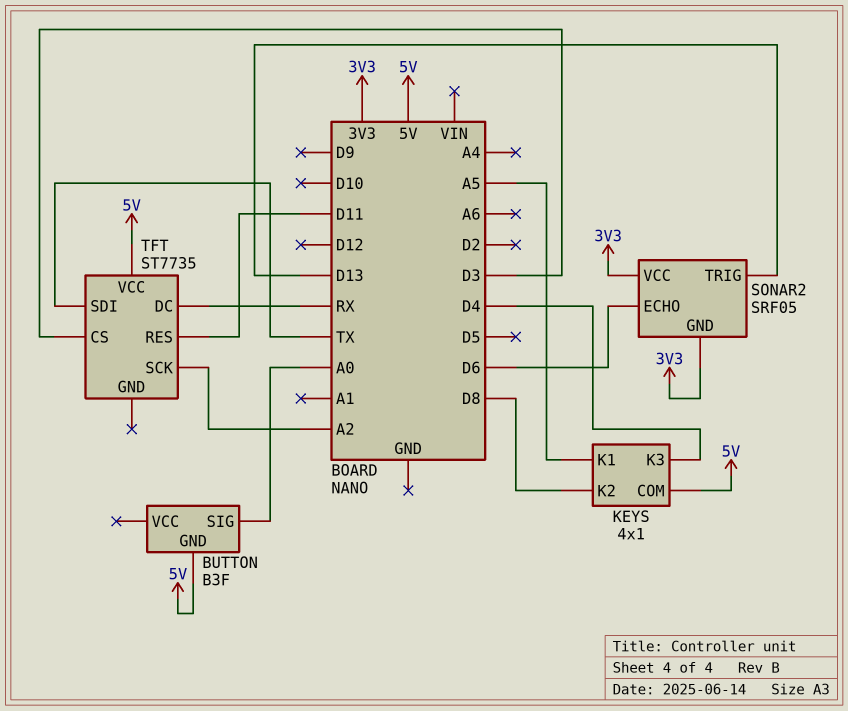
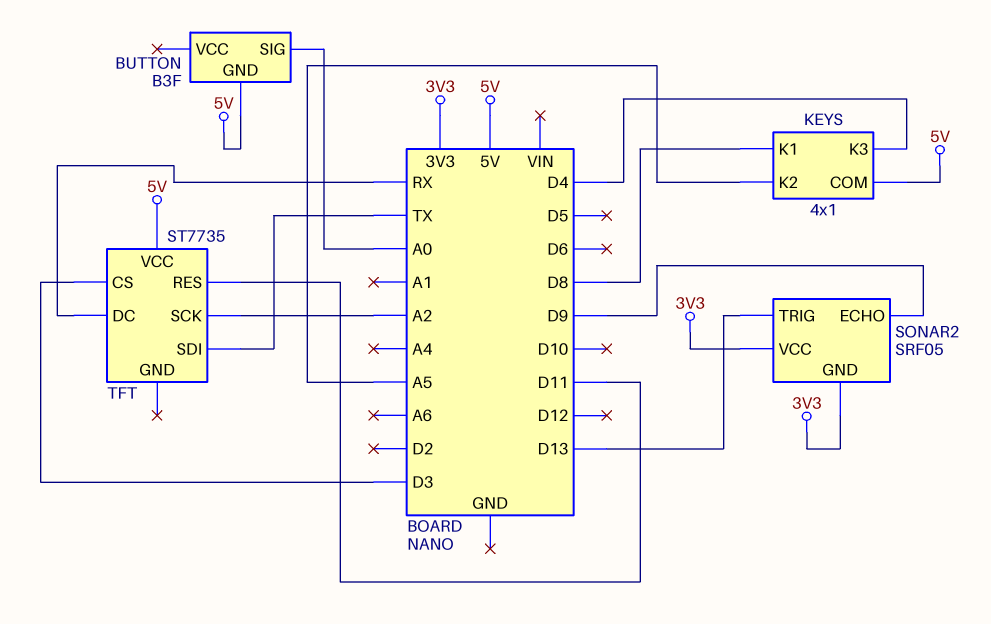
KEYS pin K1: A5 -> D8
KEYS pin K2: D8 -> A5
SONAR2 pin ECHO: D6 -> D9

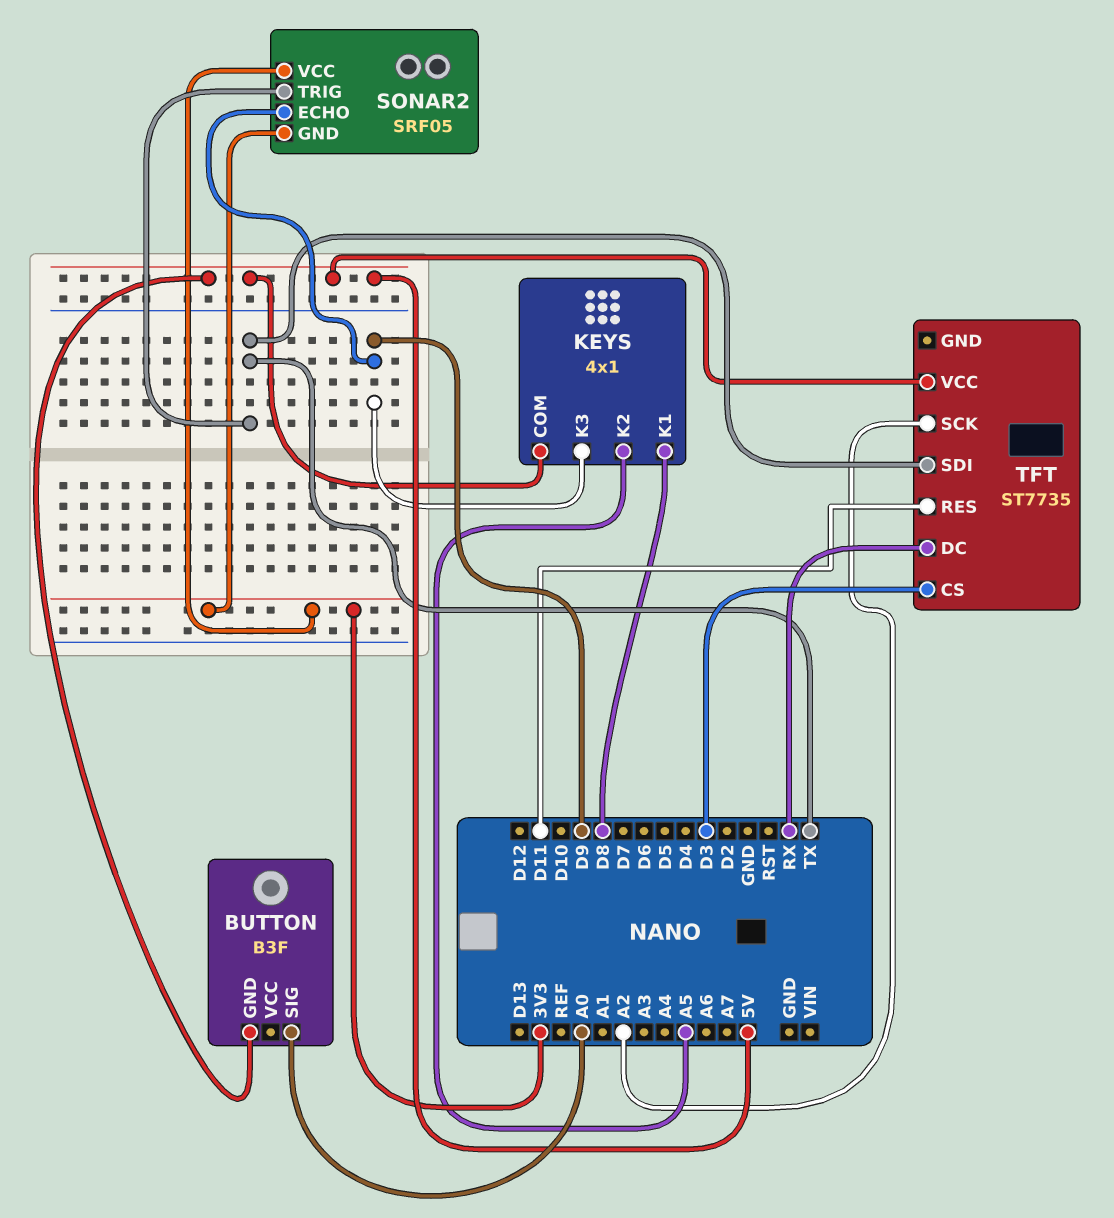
KEYS pin K3: D4 -> D9
SONAR2 pin TRIG: D13 -> TX

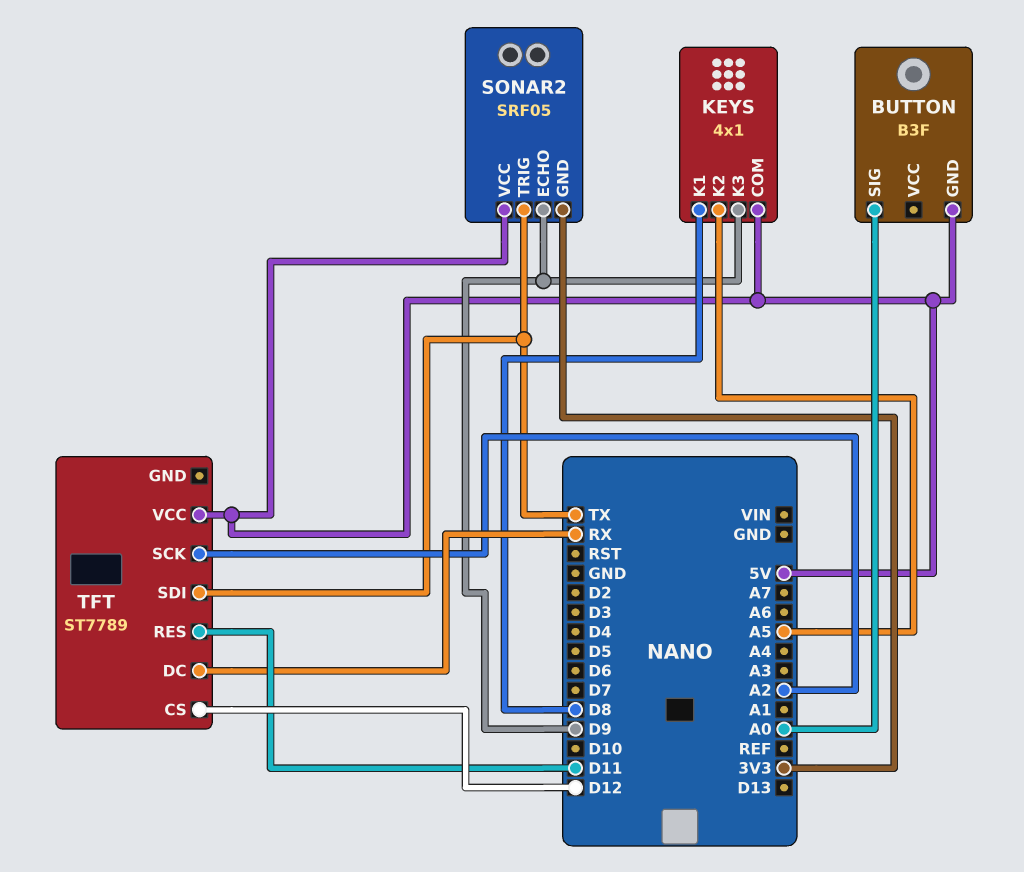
SONAR2 pin VCC: 3V3 -> 5V
TFT: ST7735 -> ST7789
TFT pin CS: D3 -> D12

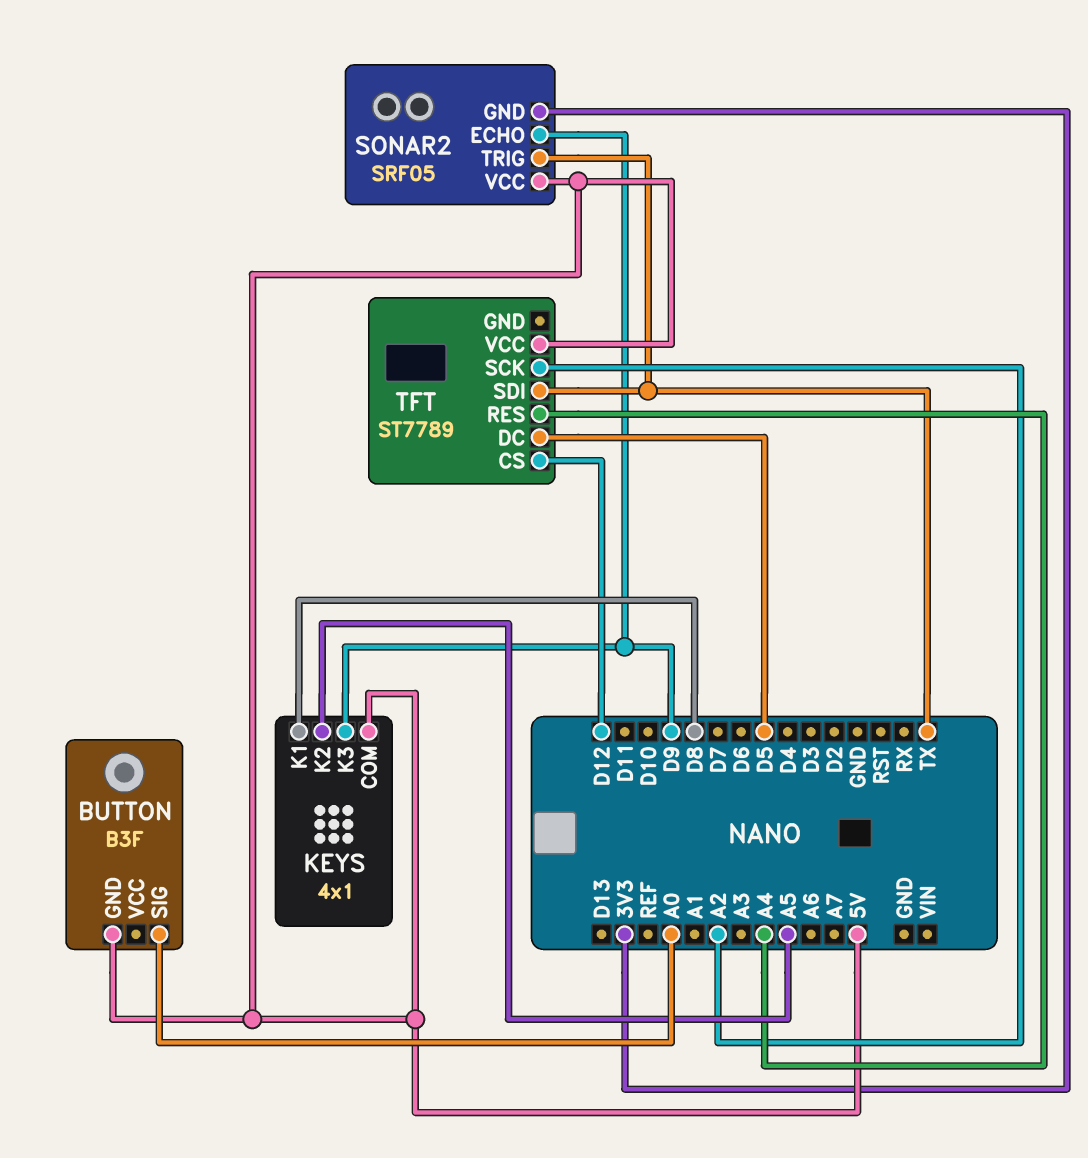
TFT pin DC: RX -> D5
TFT pin RES: D11 -> A4

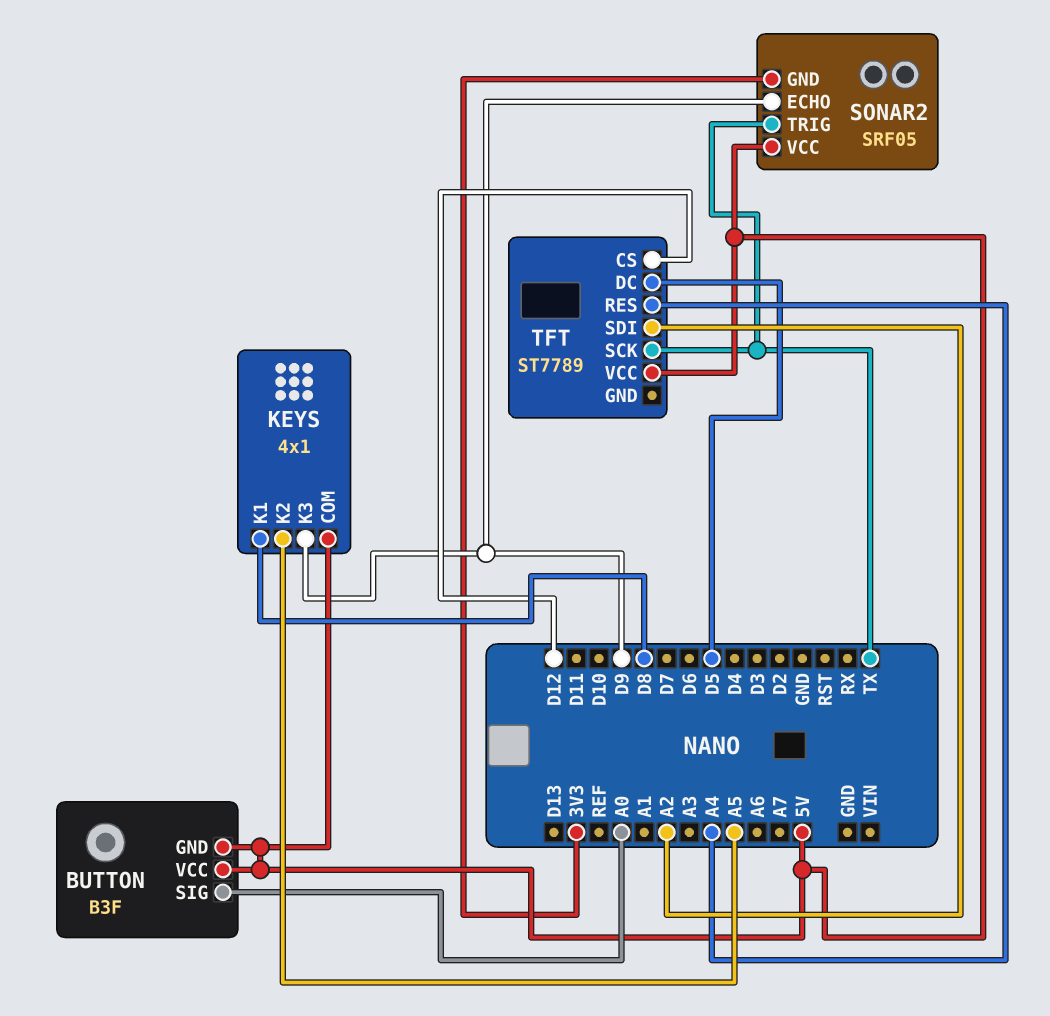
BUTTON pin VCC: none -> 5V
TFT pin SCK: A2 -> TX
TFT pin SDI: TX -> A2

